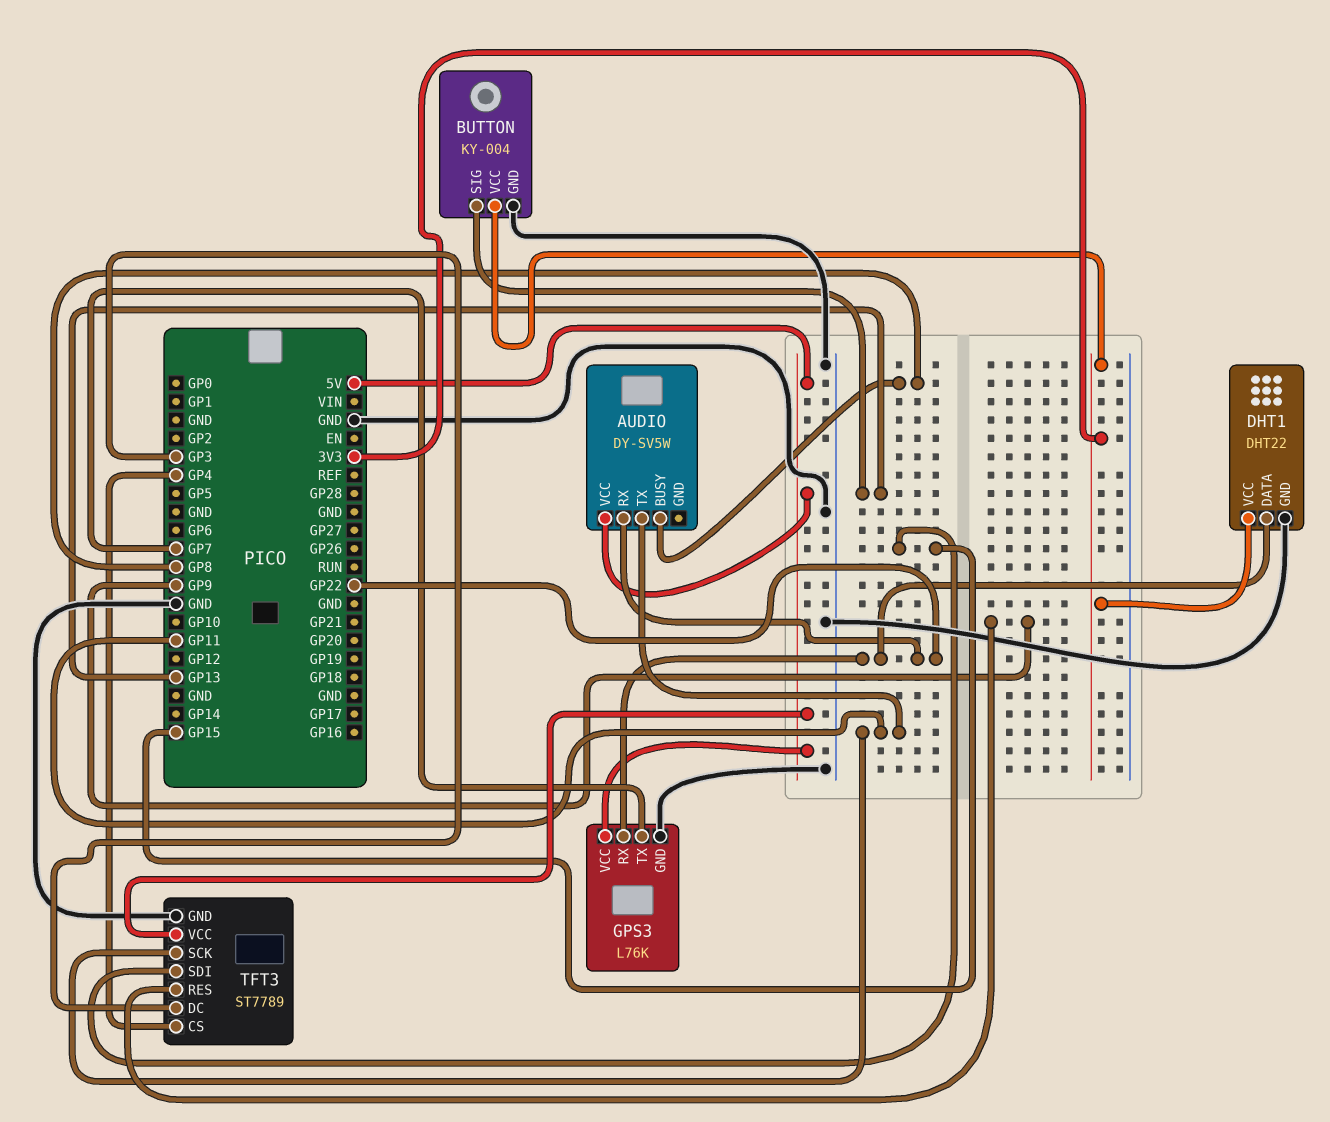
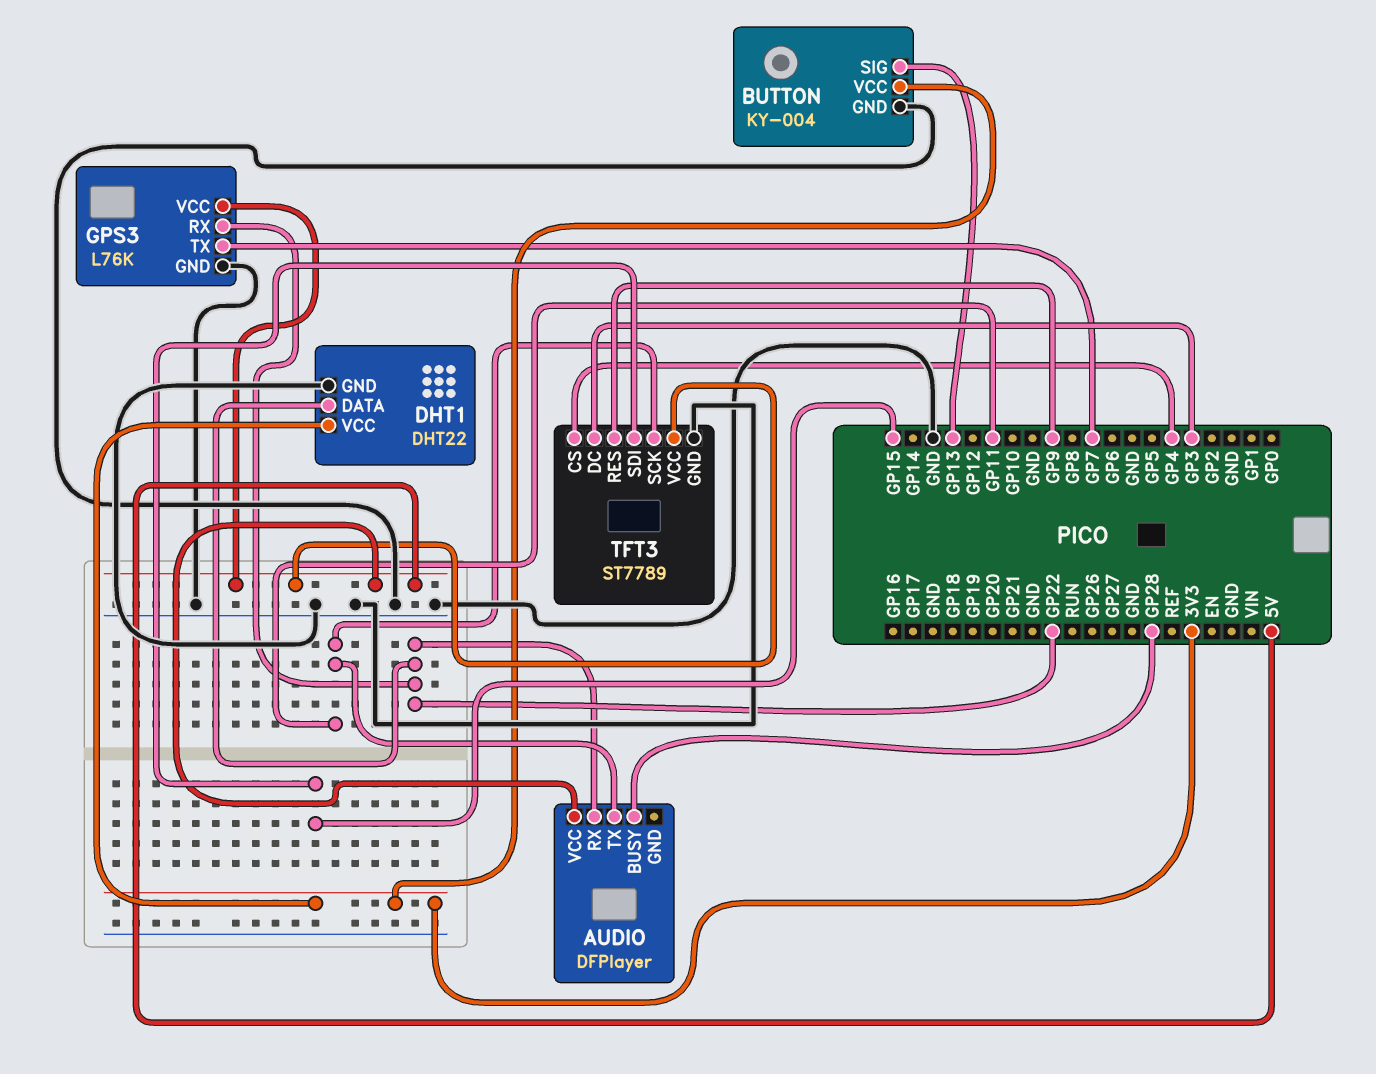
AUDIO: DY-SV5W -> DFPlayer
AUDIO pin BUSY: GP8 -> GP28

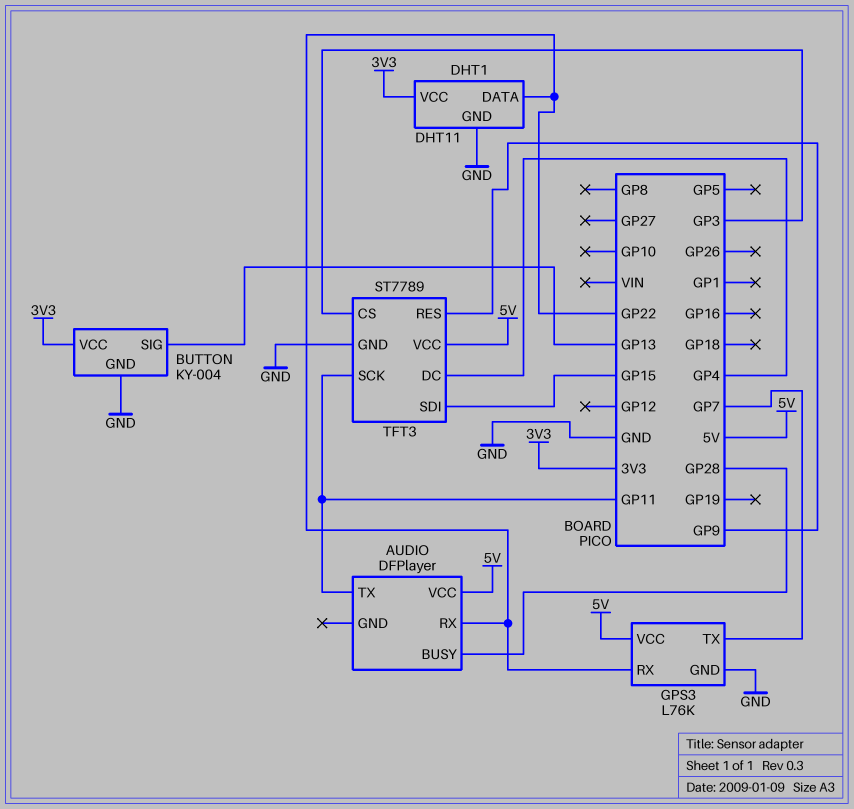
DHT1: DHT22 -> DHT11
TFT3 pin CS: GP4 -> GP3
TFT3 pin DC: GP3 -> GP4

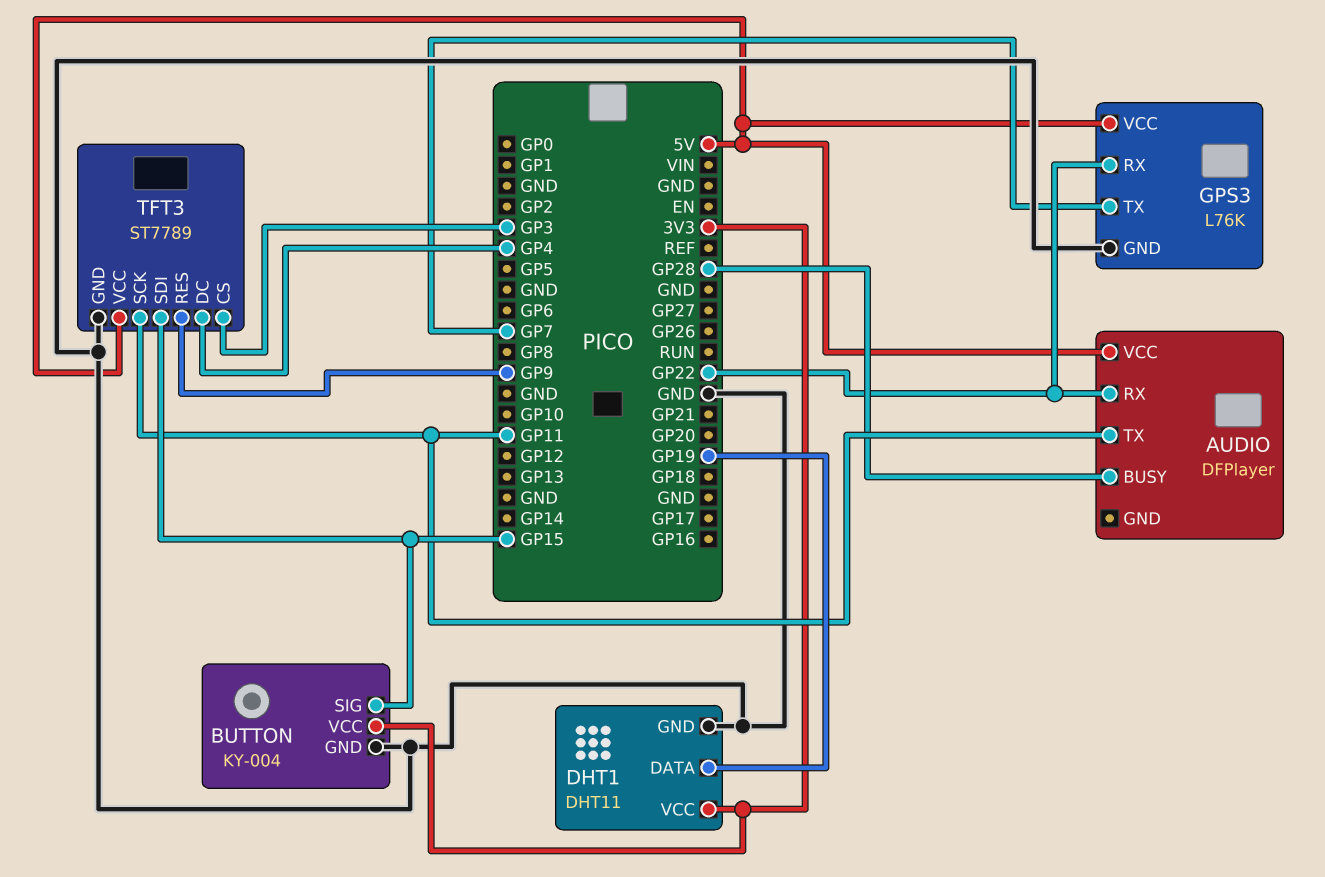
BUTTON pin SIG: GP13 -> GP15
DHT1 pin DATA: GP22 -> GP19

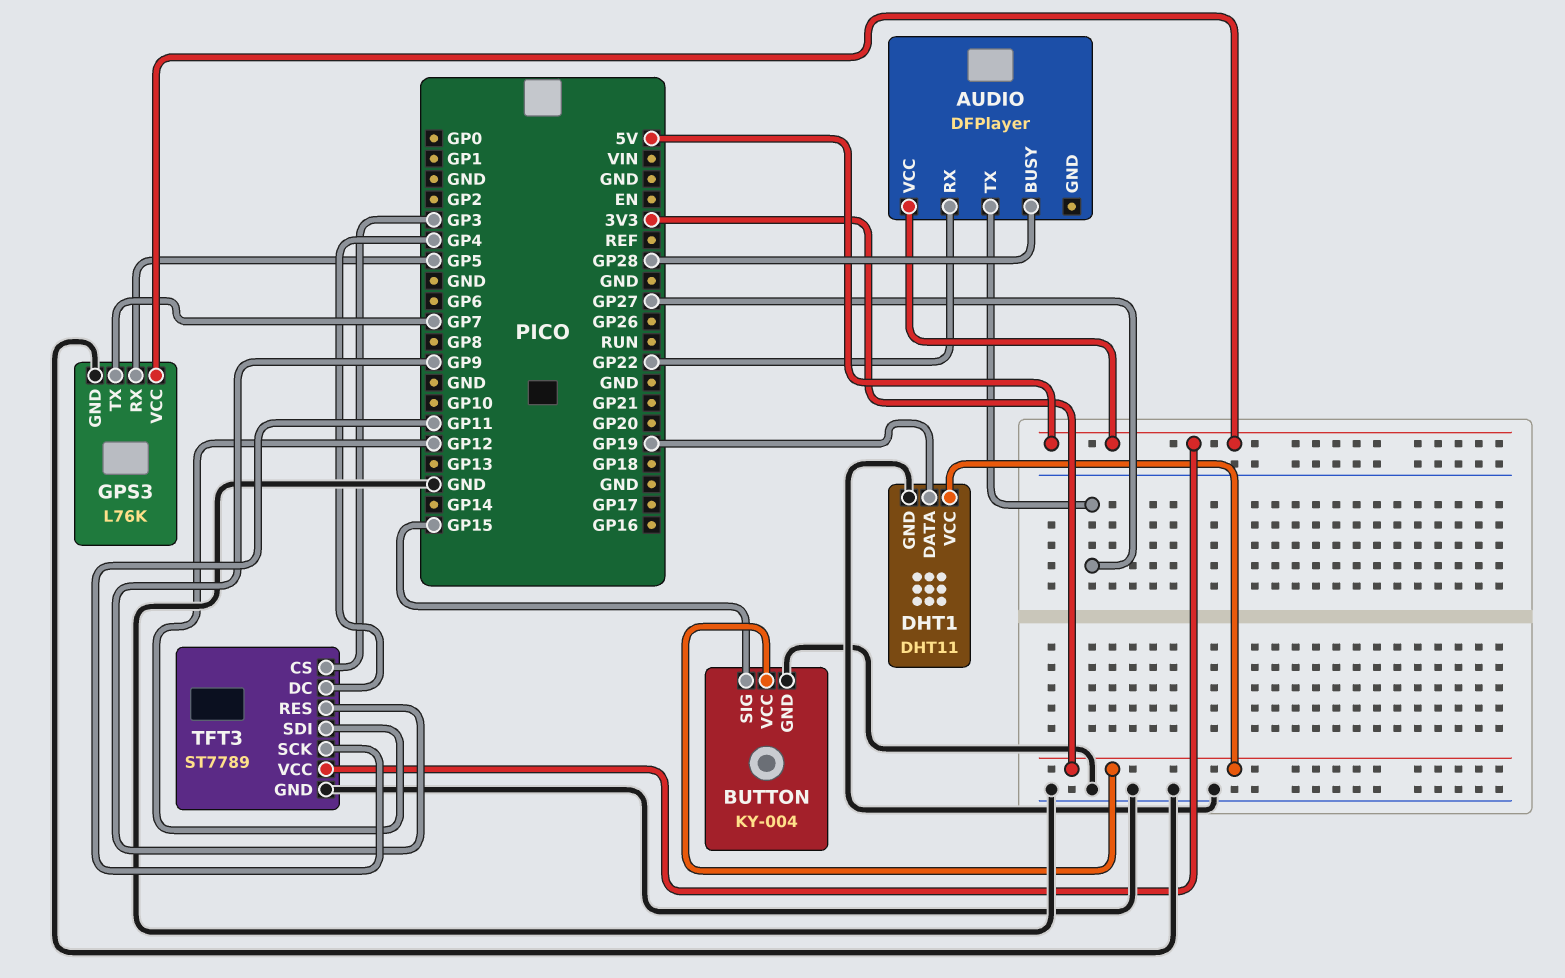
AUDIO pin TX: GP11 -> GP27
GPS3 pin RX: GP22 -> GP5
TFT3 pin SDI: GP15 -> GP12

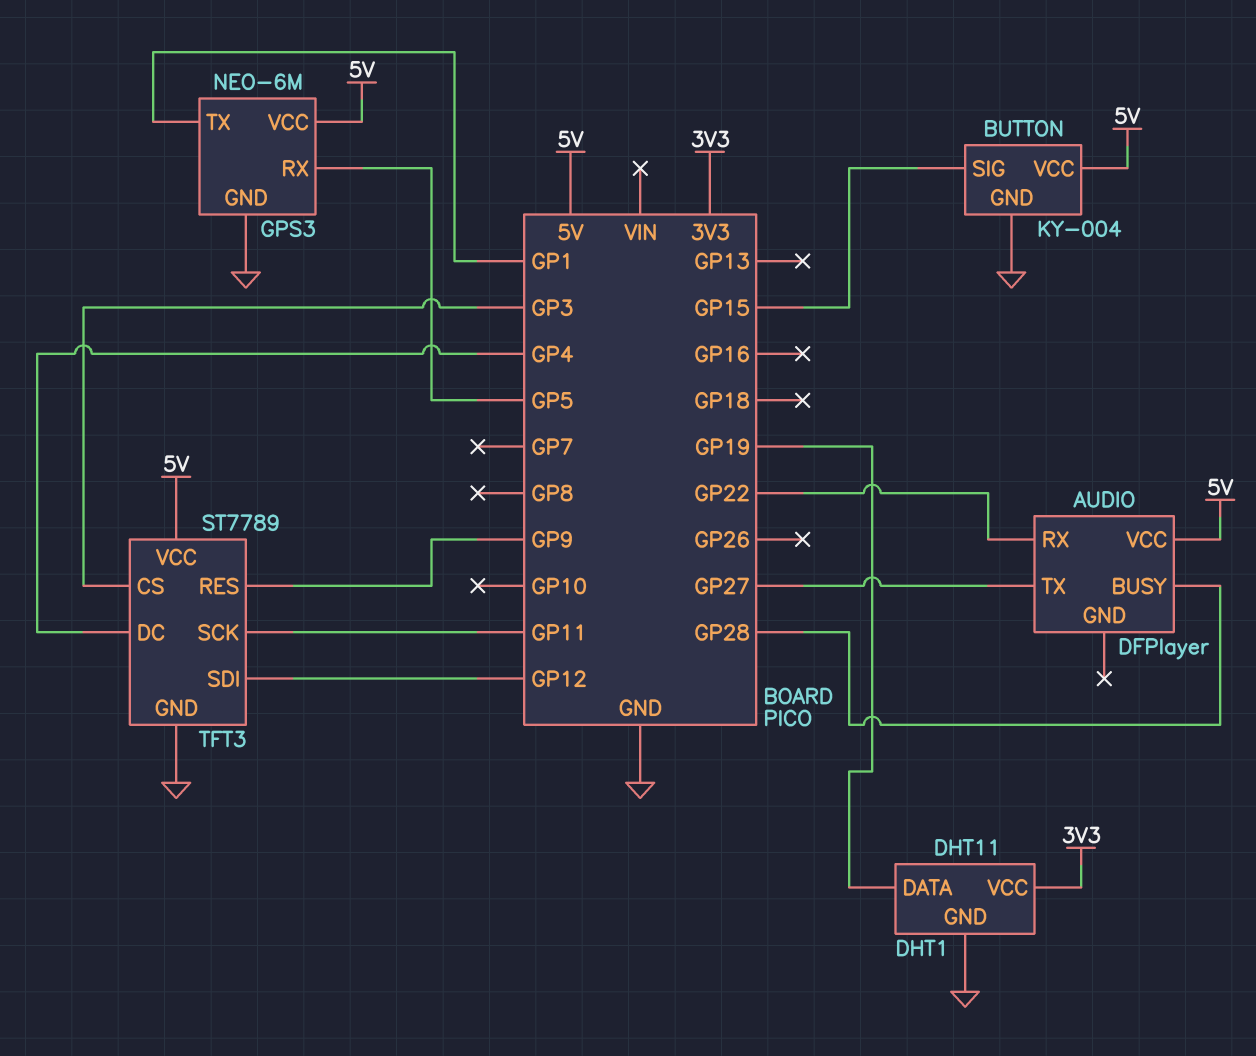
BUTTON pin VCC: 3V3 -> 5V
GPS3: L76K -> NEO-6M
GPS3 pin TX: GP7 -> GP1

